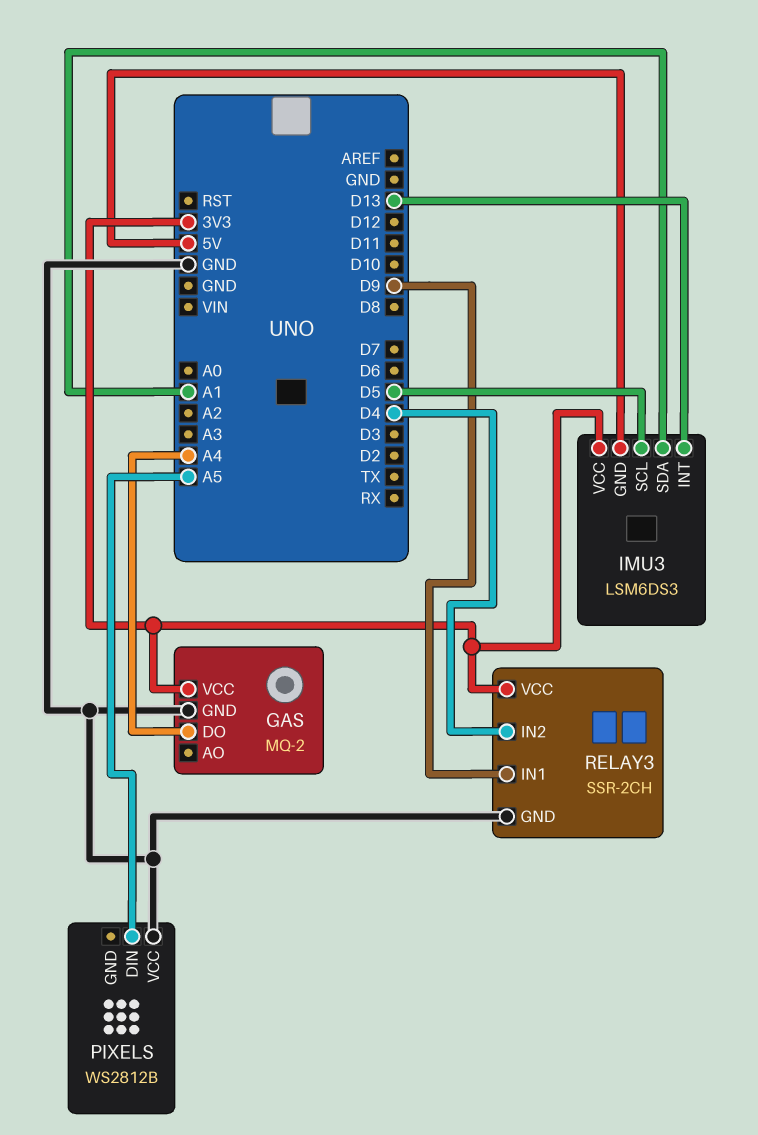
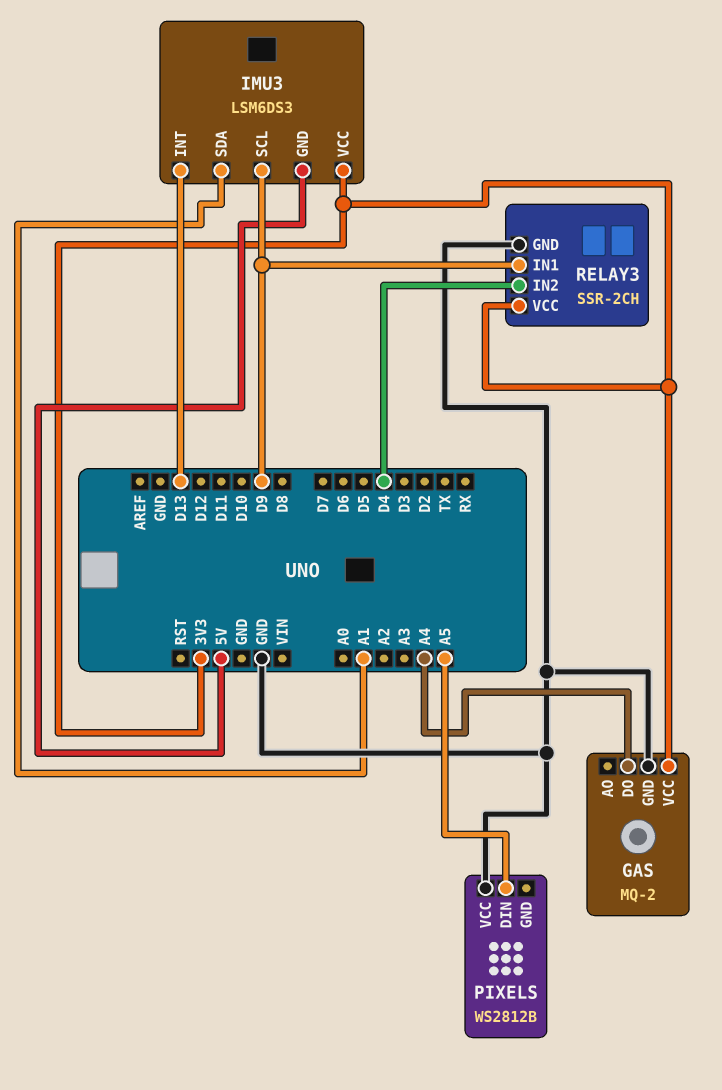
IMU3 pin SCL: D5 -> D9

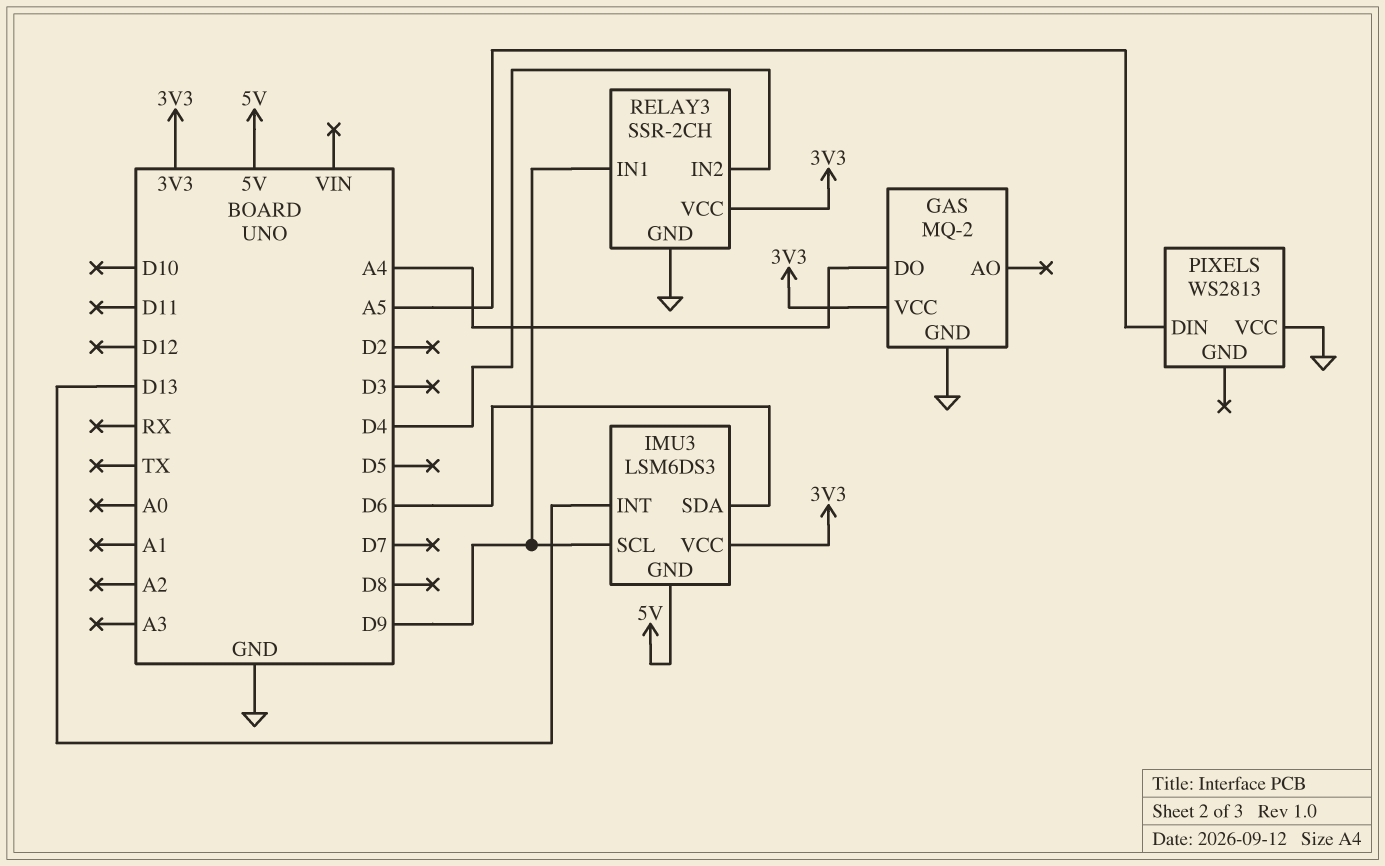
IMU3 pin SDA: A1 -> D6
PIXELS: WS2812B -> WS2813

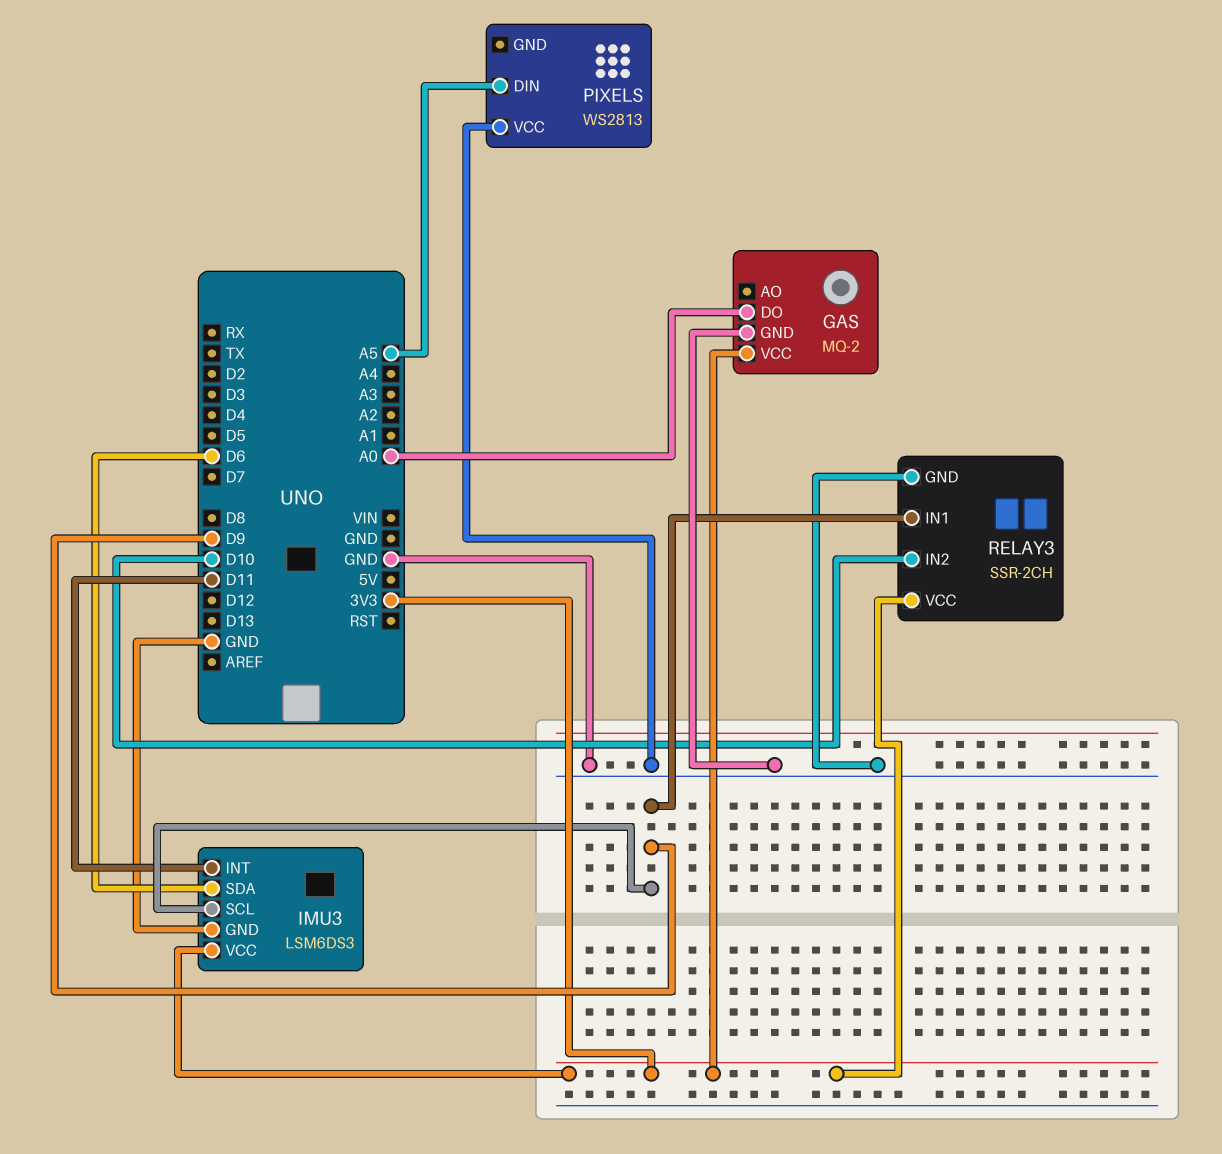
GAS pin DO: A4 -> A0
IMU3 pin GND: 5V -> GND
IMU3 pin INT: D13 -> D11
RELAY3 pin IN2: D4 -> D10

